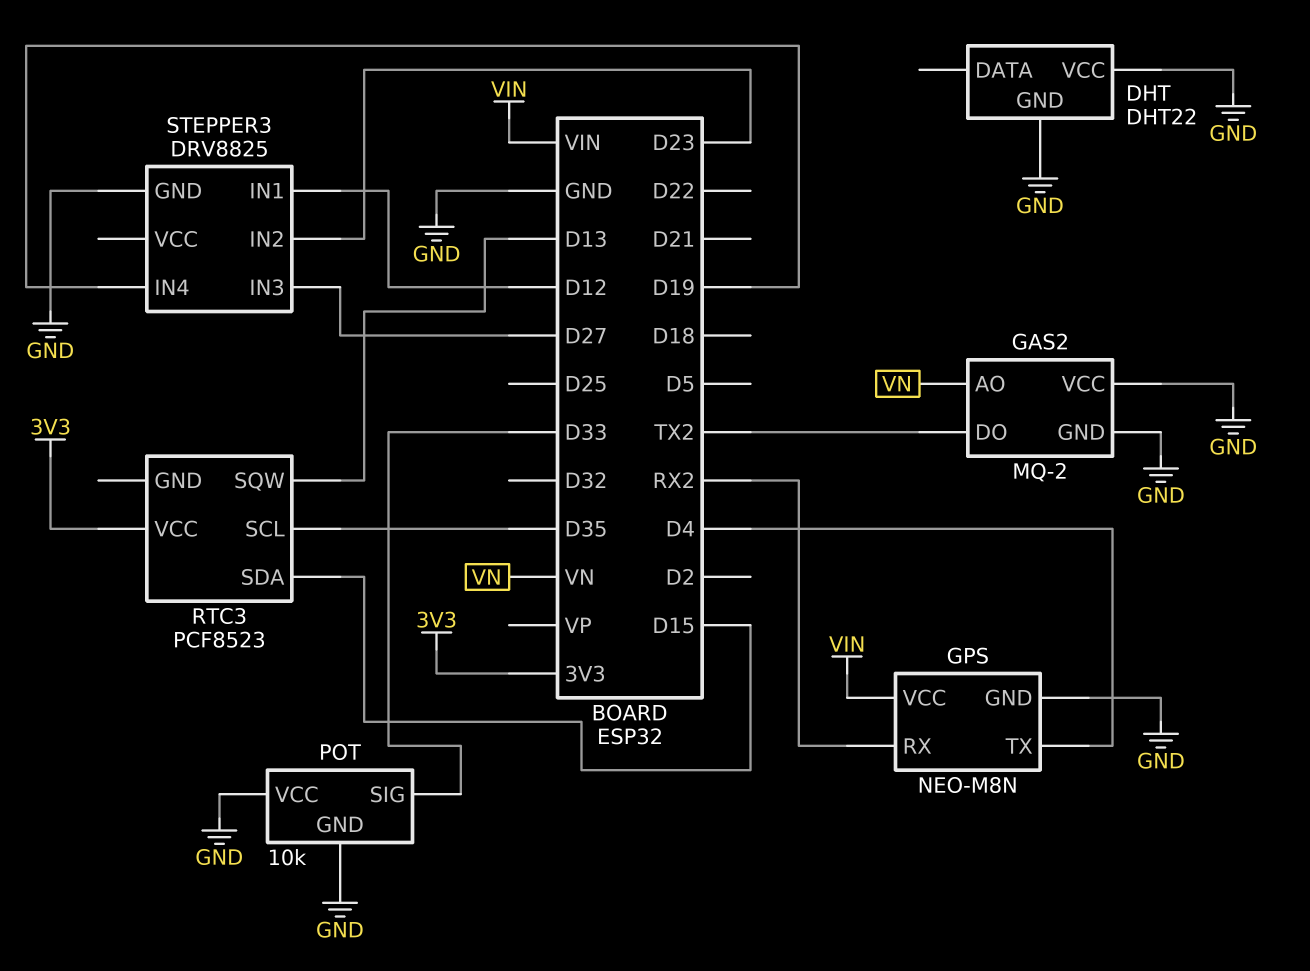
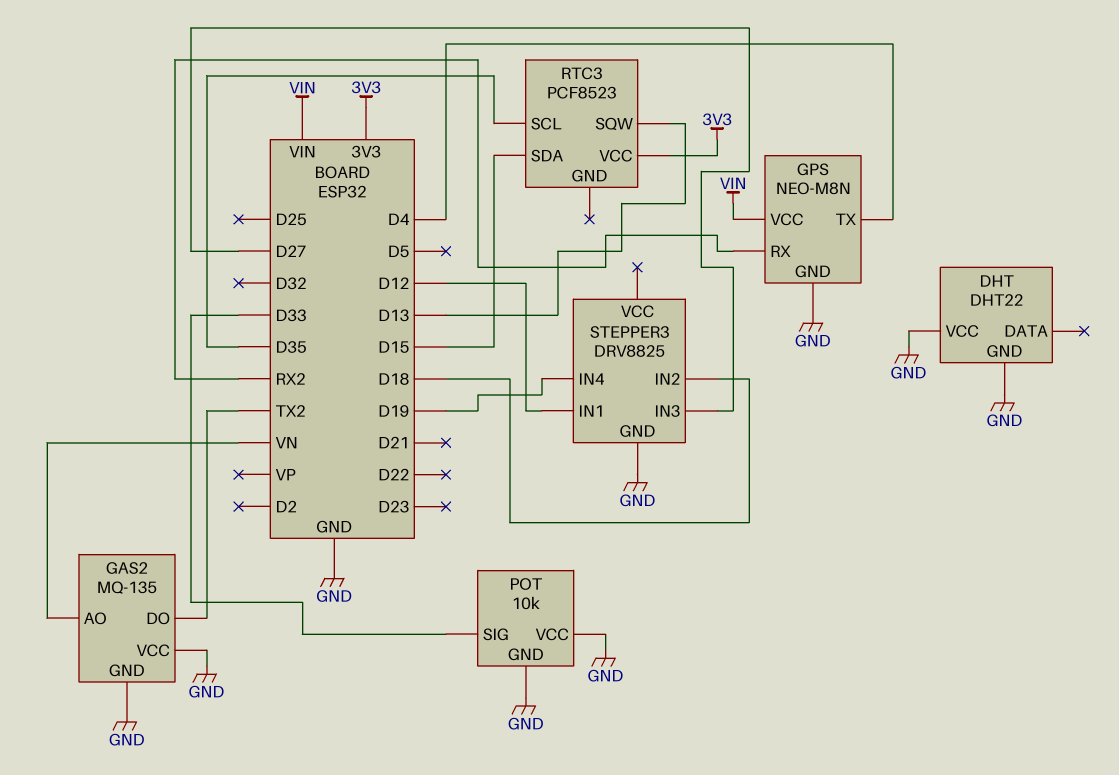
GAS2: MQ-2 -> MQ-135
STEPPER3 pin IN2: D23 -> D18

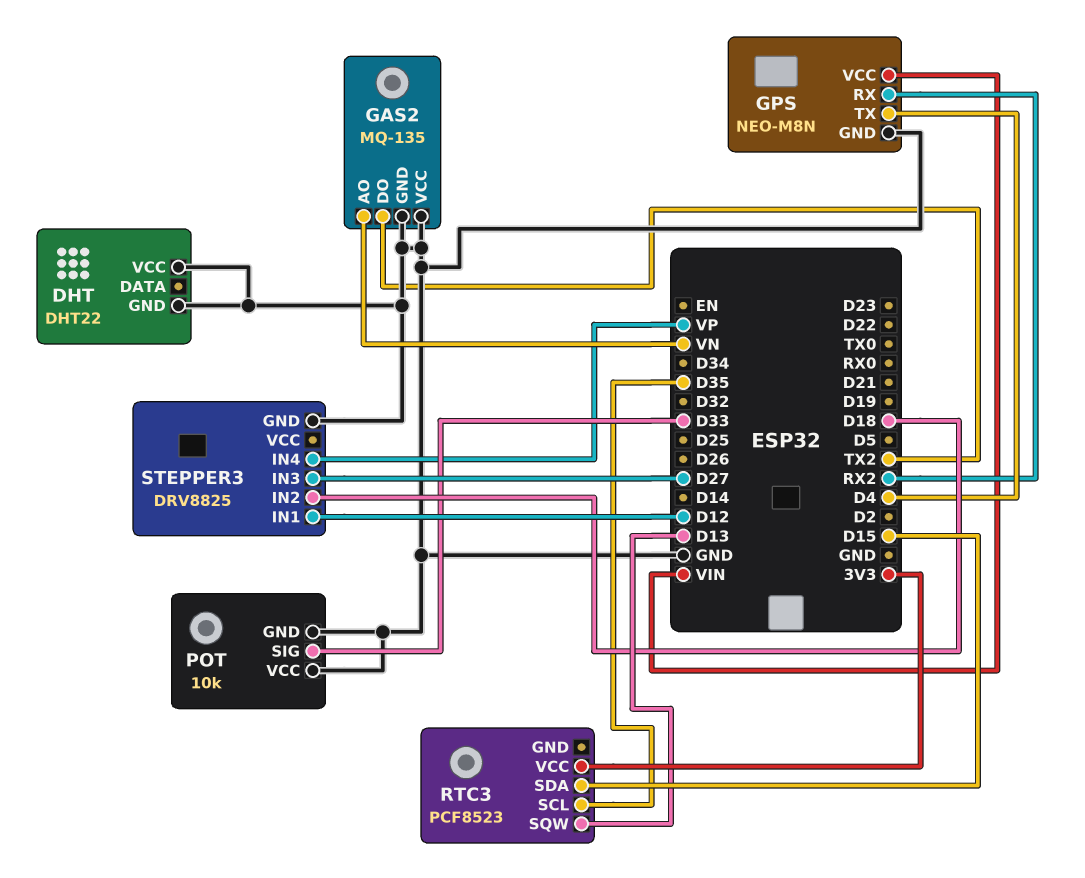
STEPPER3 pin IN4: D19 -> VP

